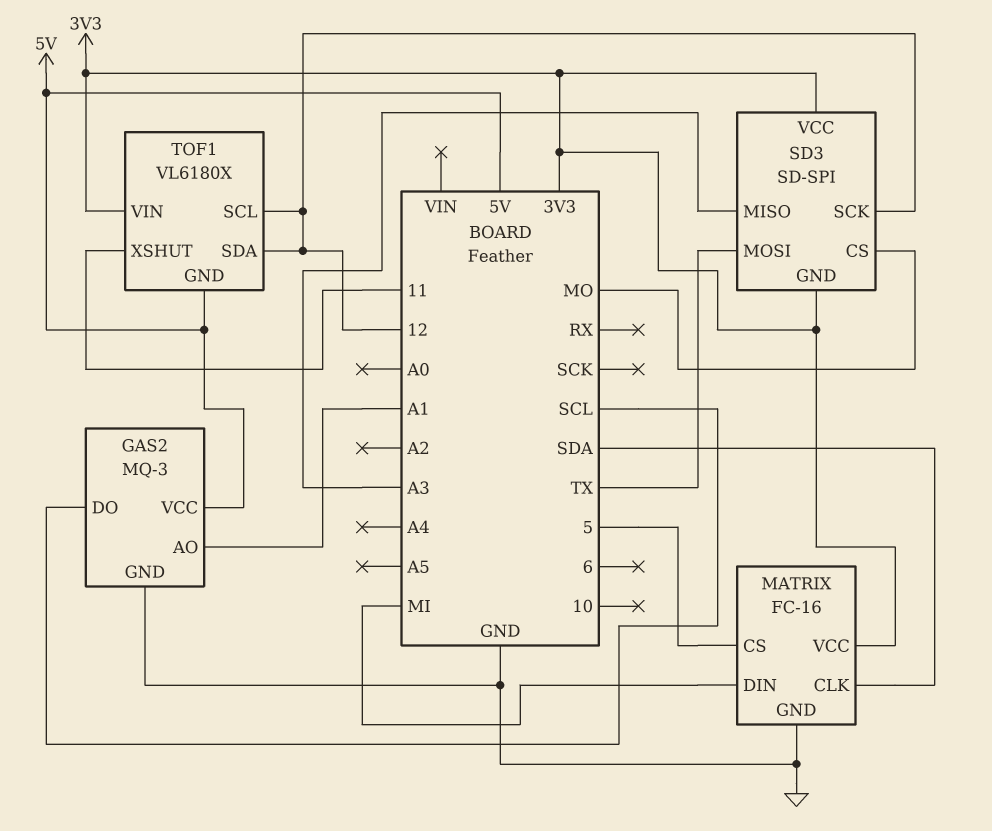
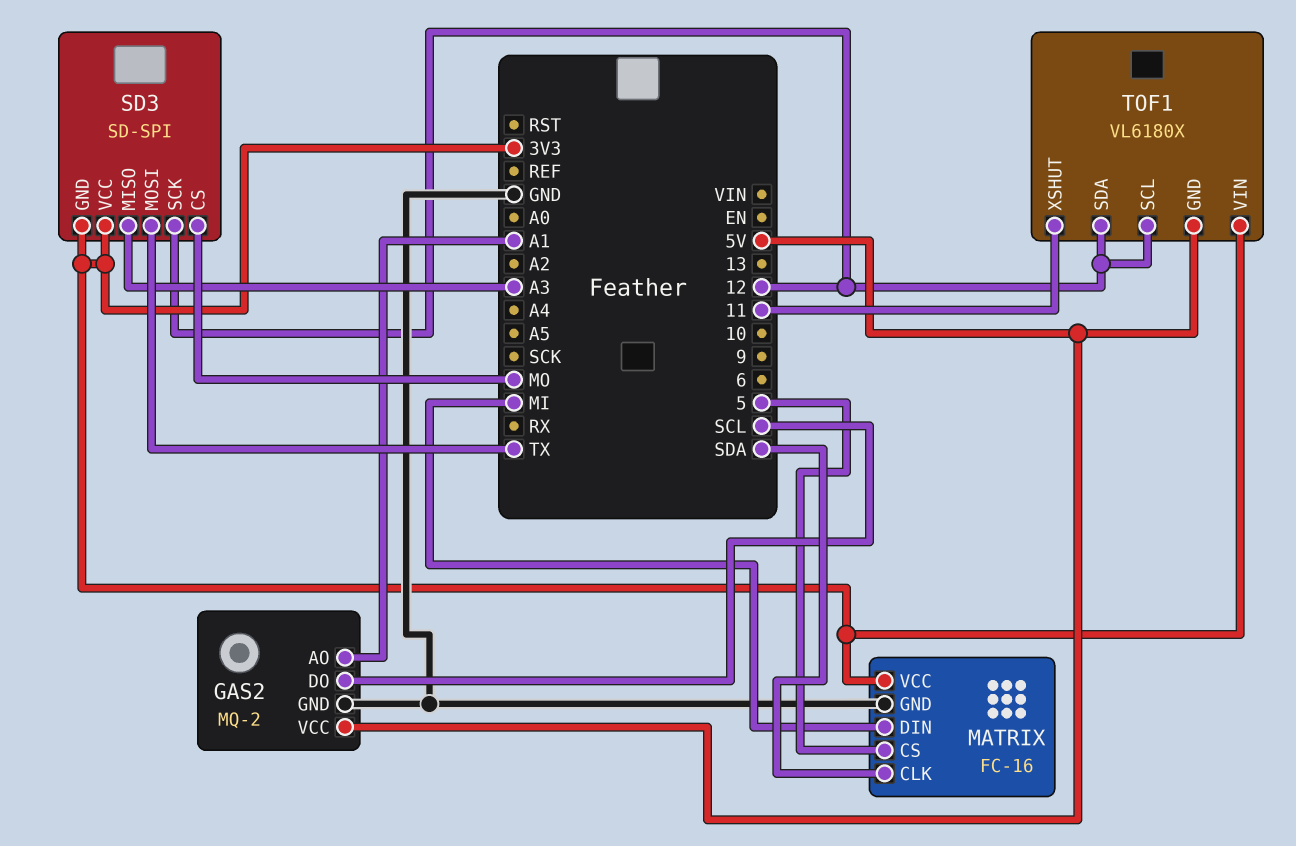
GAS2: MQ-3 -> MQ-2

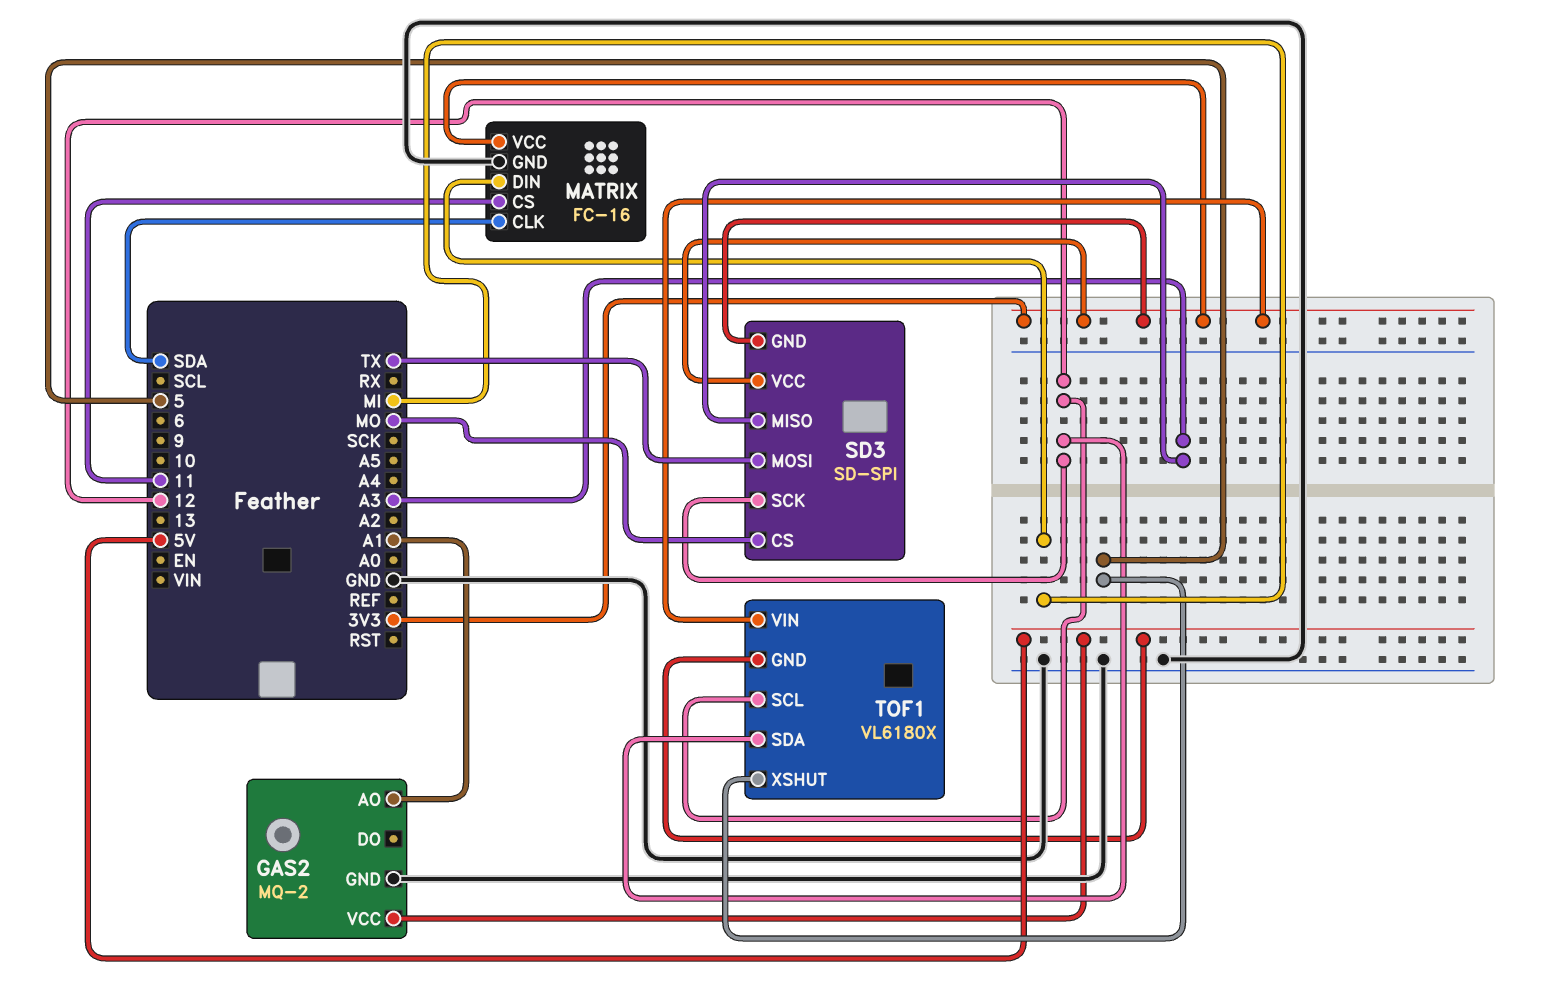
GAS2 pin DO: SCL -> none
MATRIX pin CS: 5 -> 11
TOF1 pin XSHUT: 11 -> 5

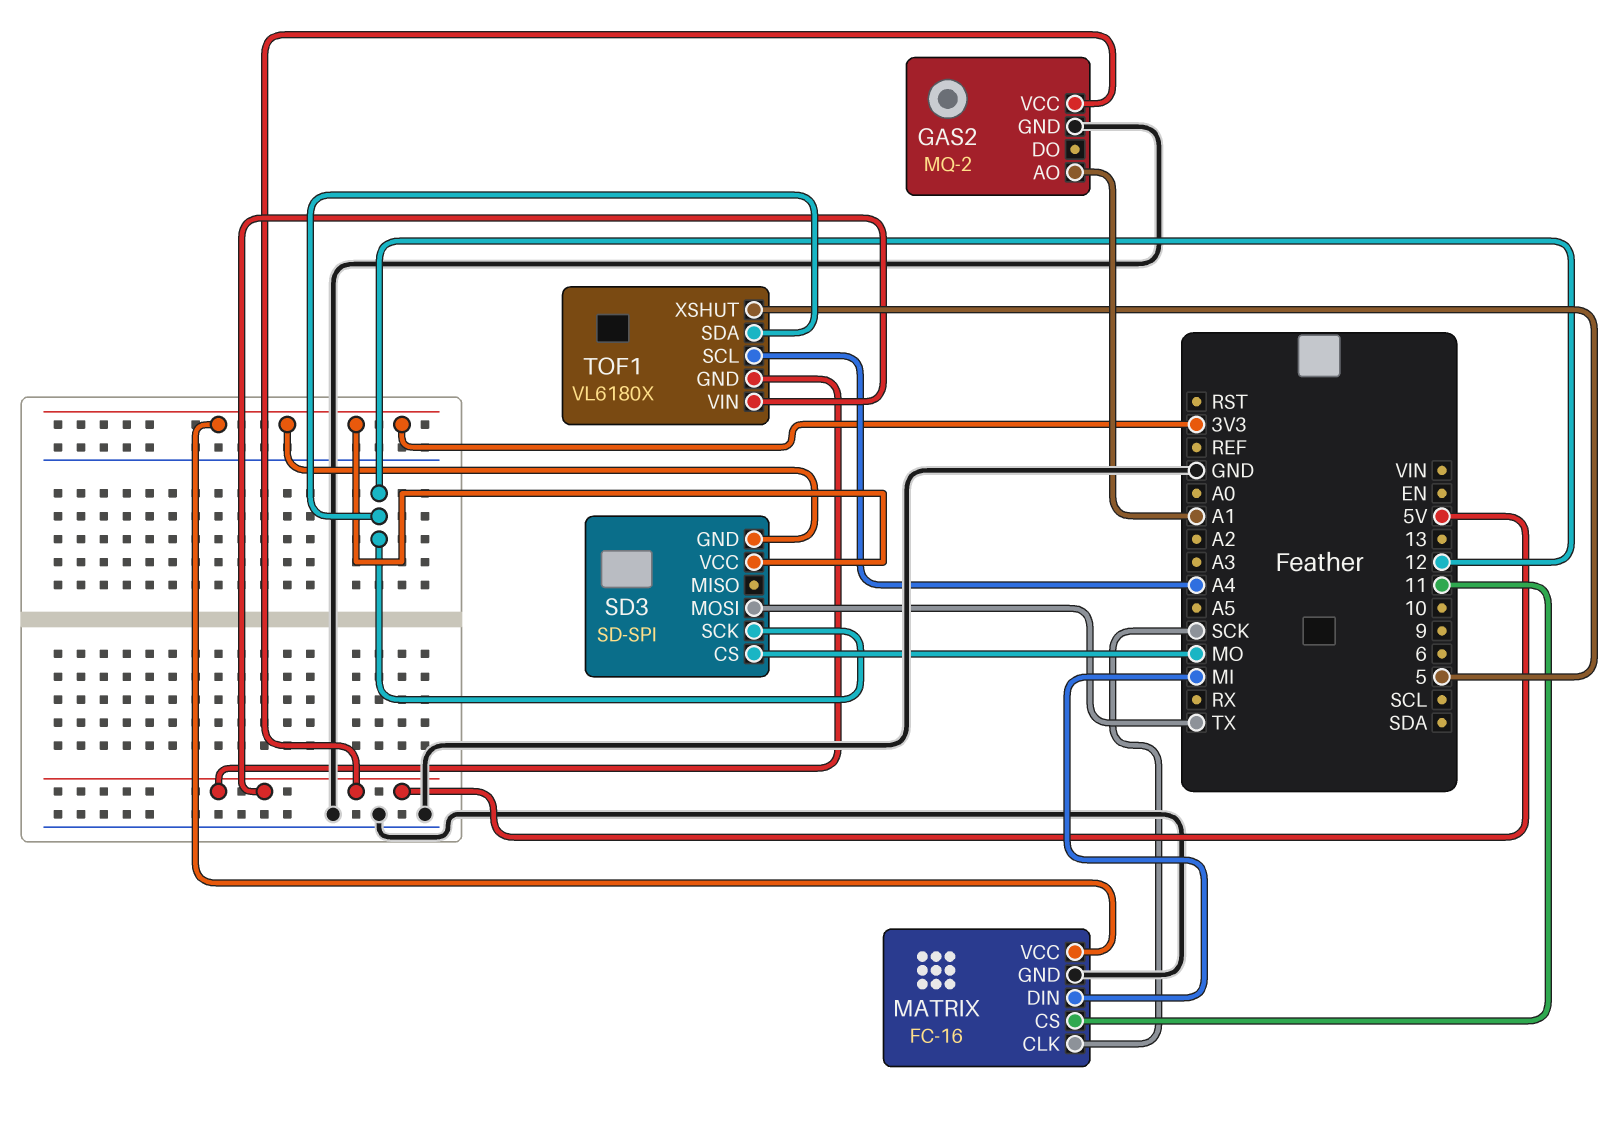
MATRIX pin CLK: SDA -> SCK
SD3 pin MISO: A3 -> none
TOF1 pin SCL: 12 -> A4
TOF1 pin VIN: 3V3 -> 5V

